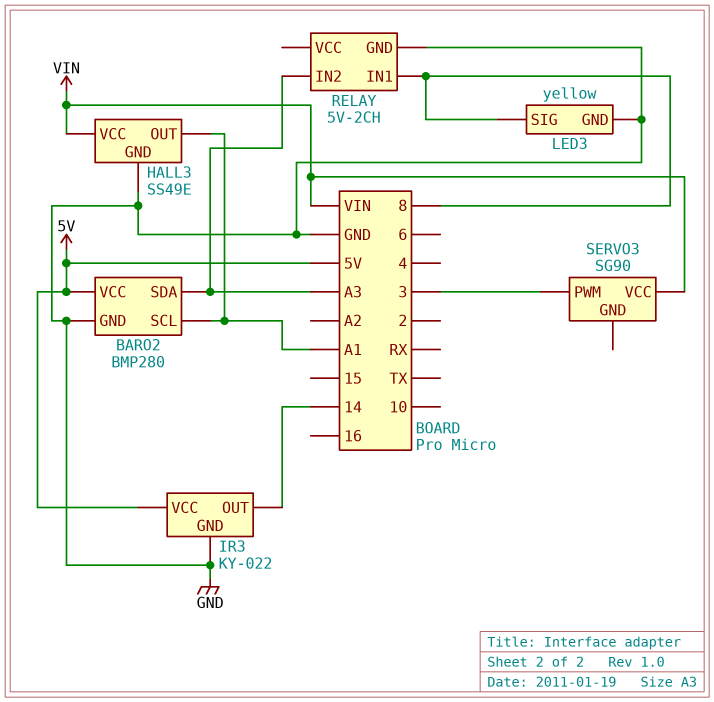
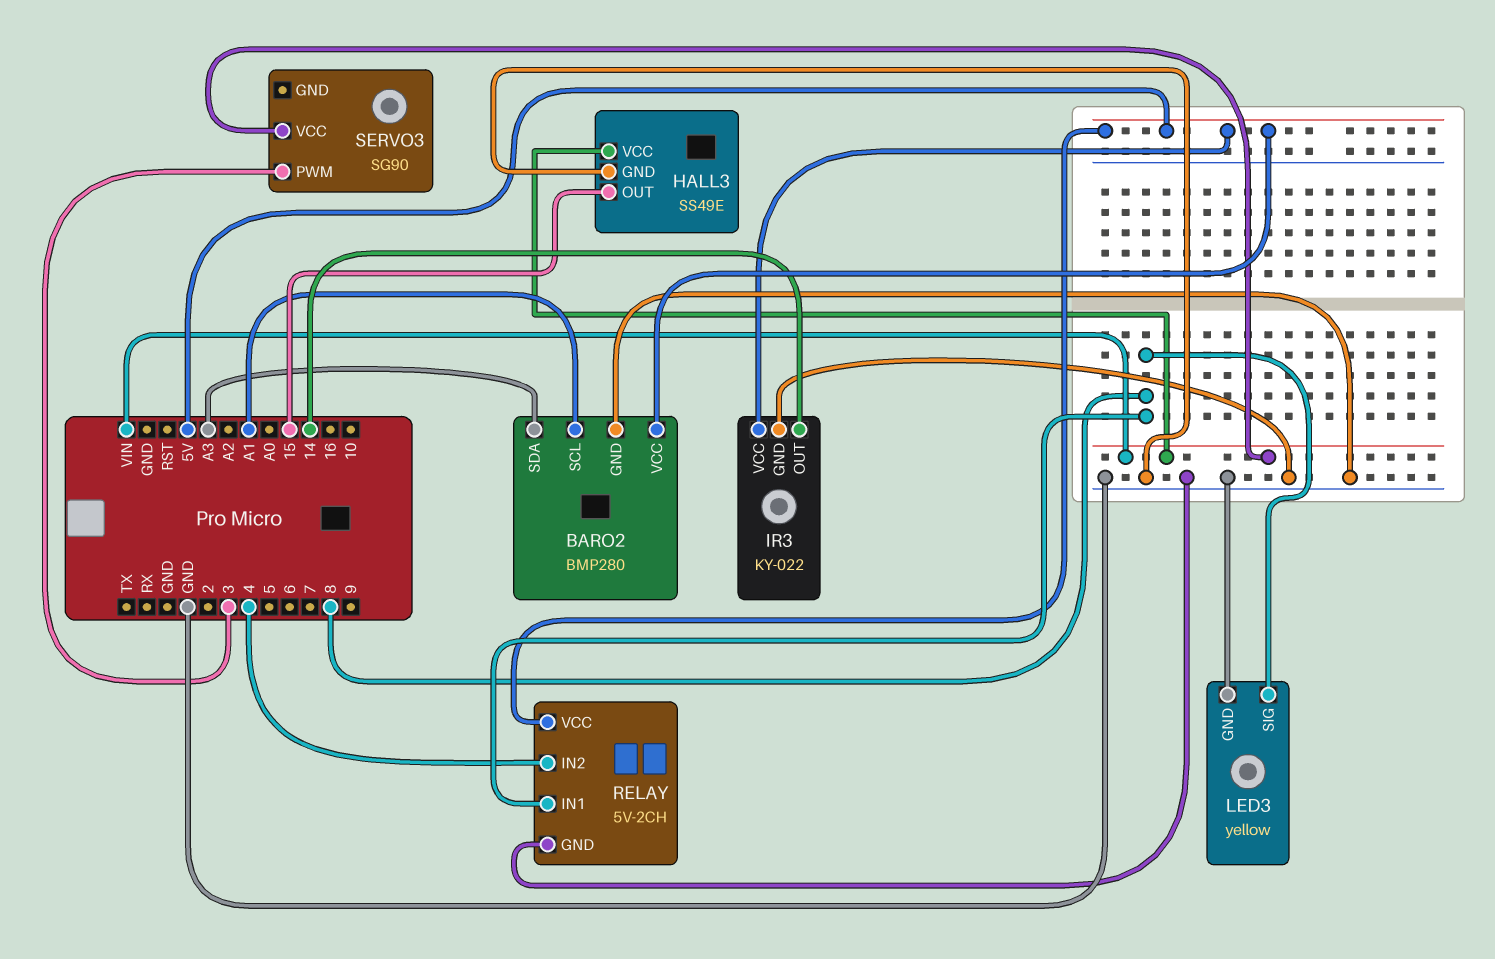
HALL3 pin OUT: A1 -> 15
RELAY pin IN2: A3 -> 4
RELAY pin VCC: none -> 5V

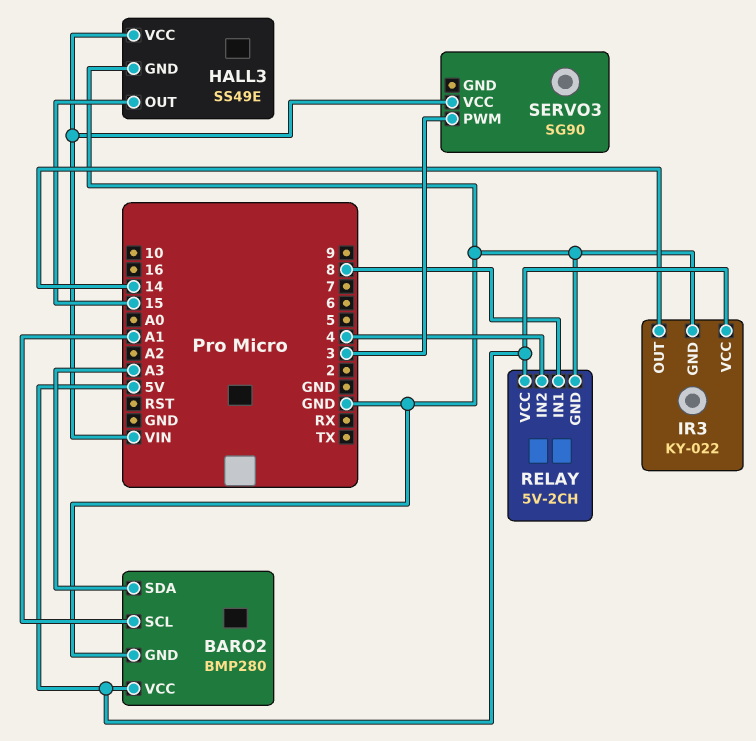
LED3: yellow -> none
LED3 pin GND: GND -> none
LED3 pin SIG: 8 -> none

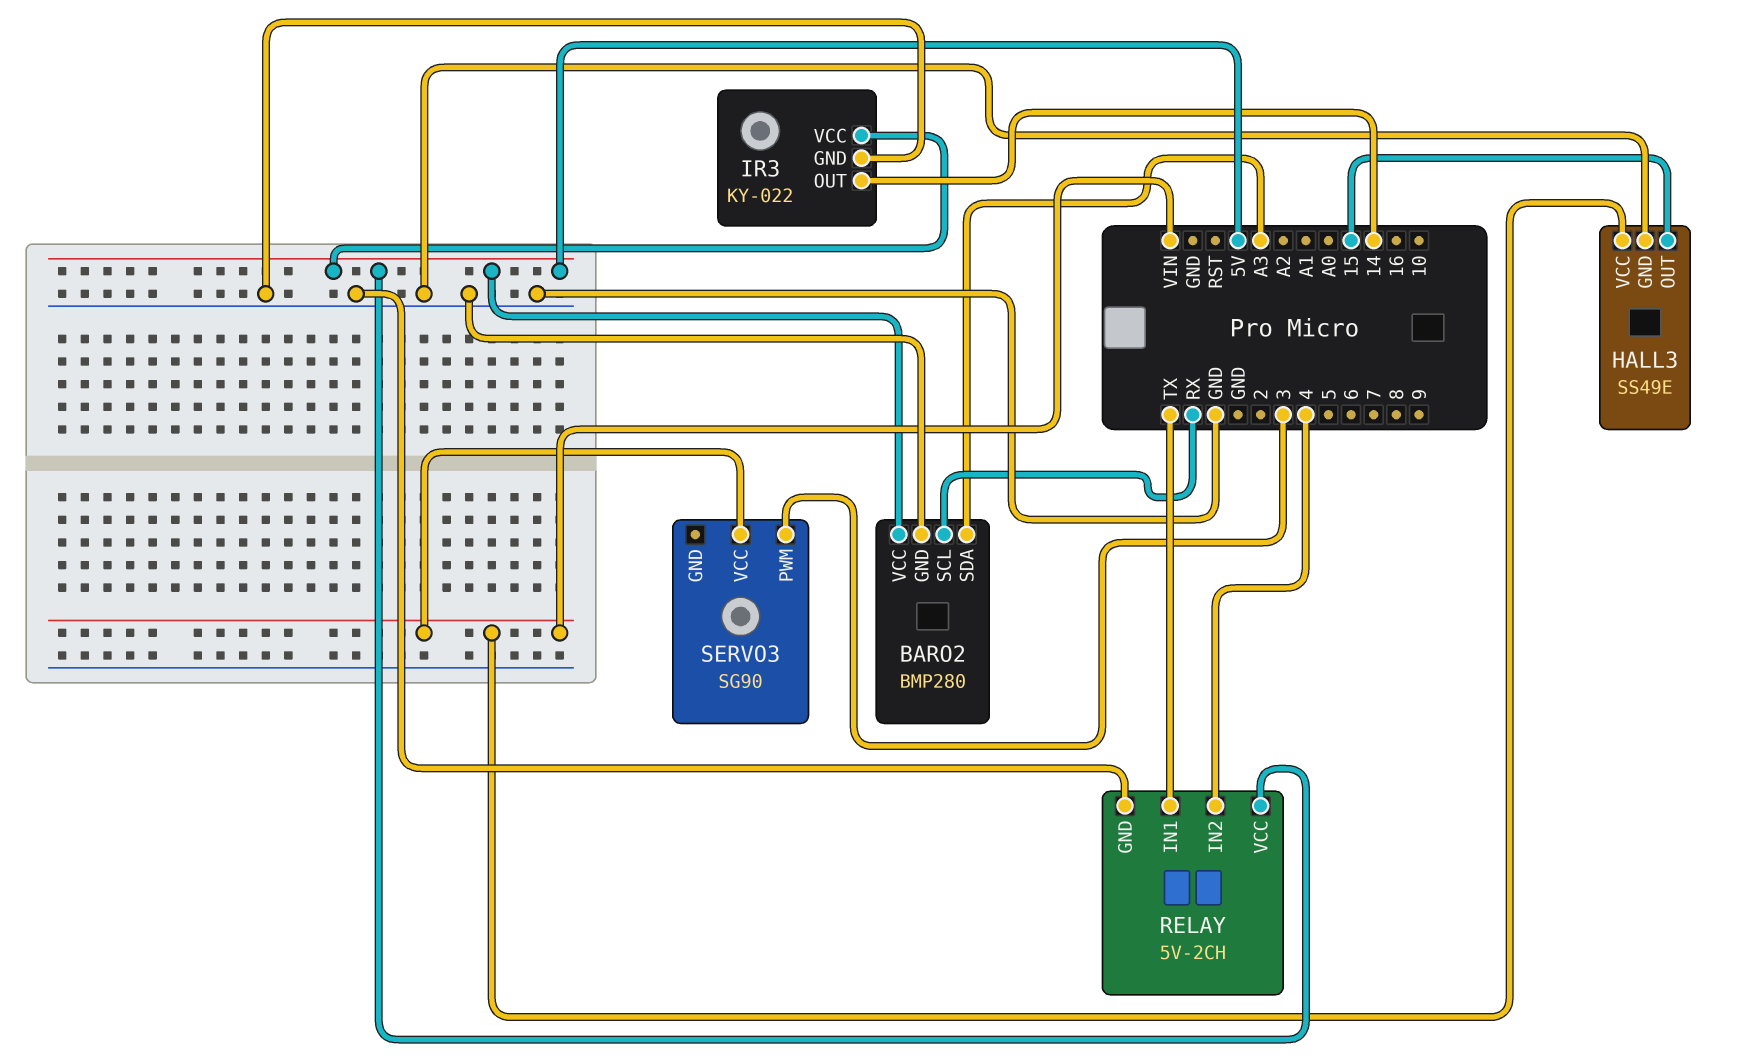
BARO2 pin SCL: A1 -> RX
RELAY pin IN1: 8 -> TX

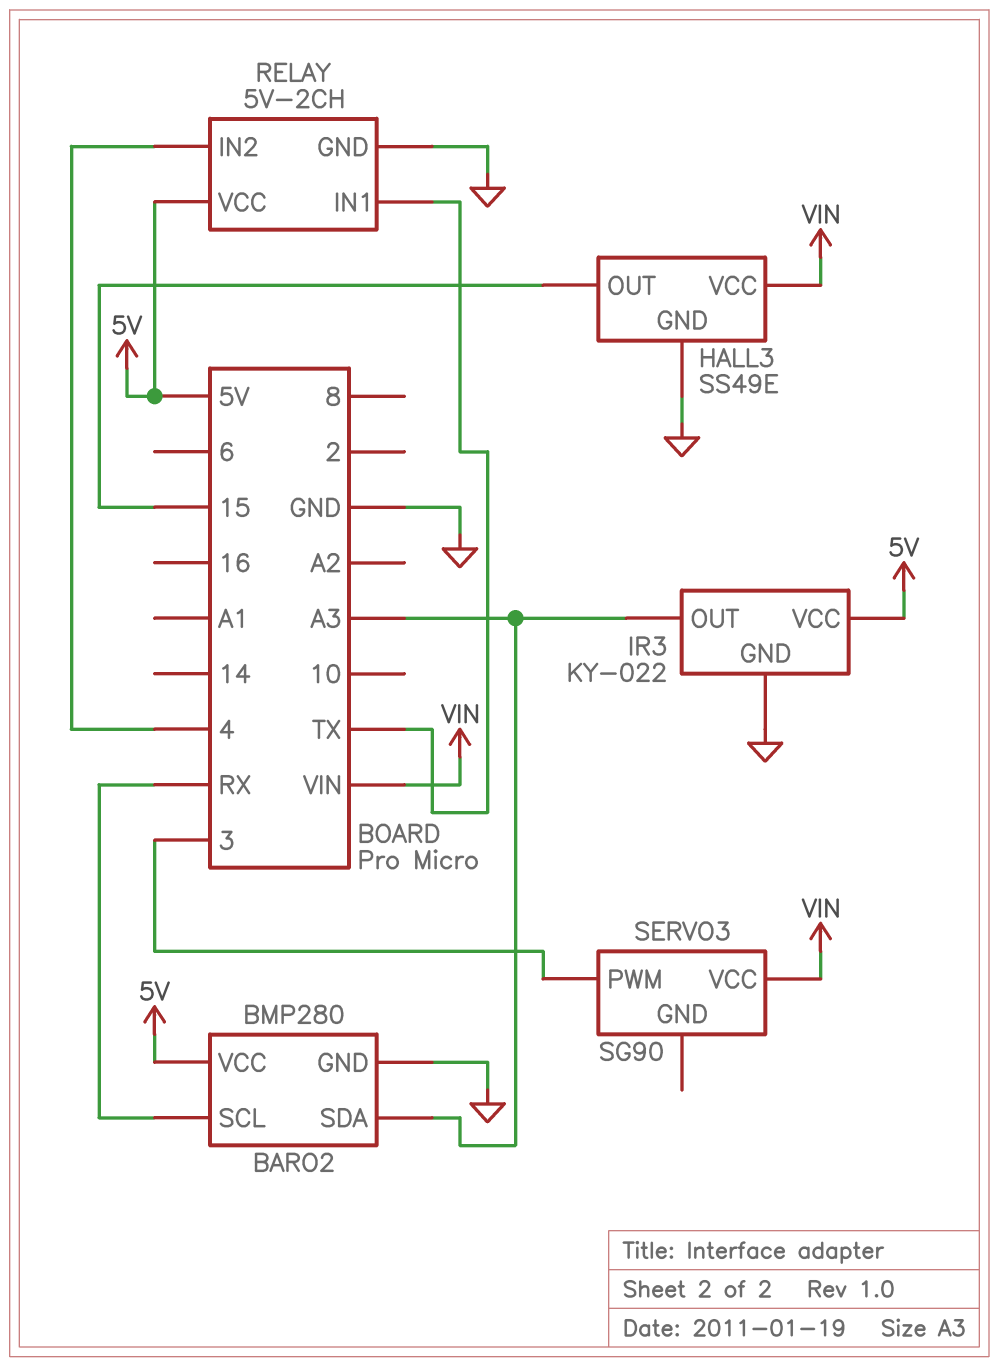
IR3 pin OUT: 14 -> A3

